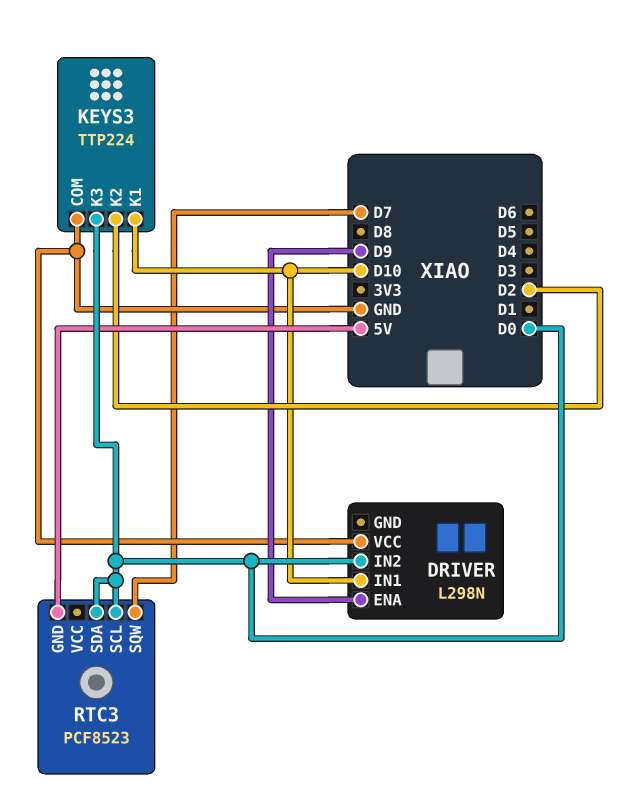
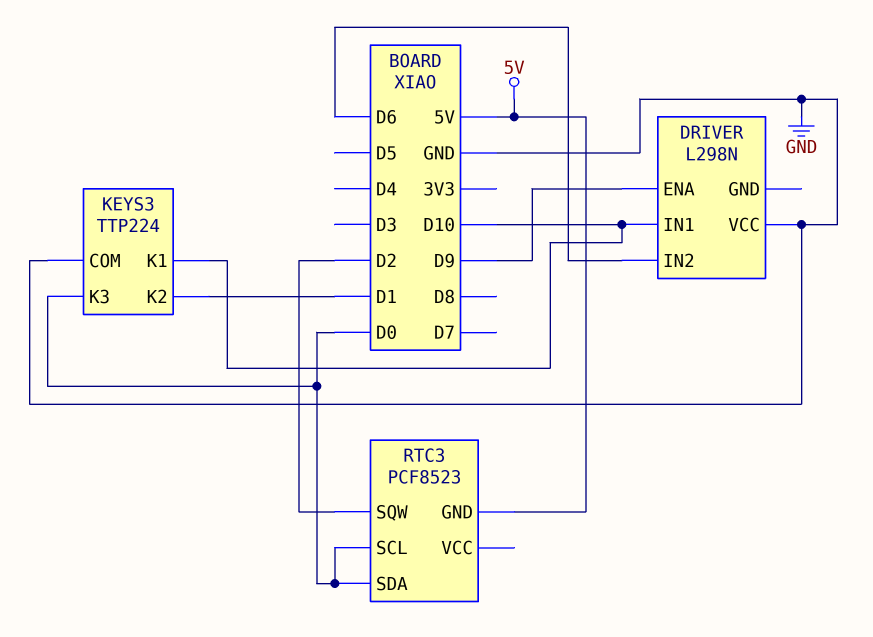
DRIVER pin IN2: D0 -> D6
KEYS3 pin K2: D2 -> D1
RTC3 pin SQW: D7 -> D2

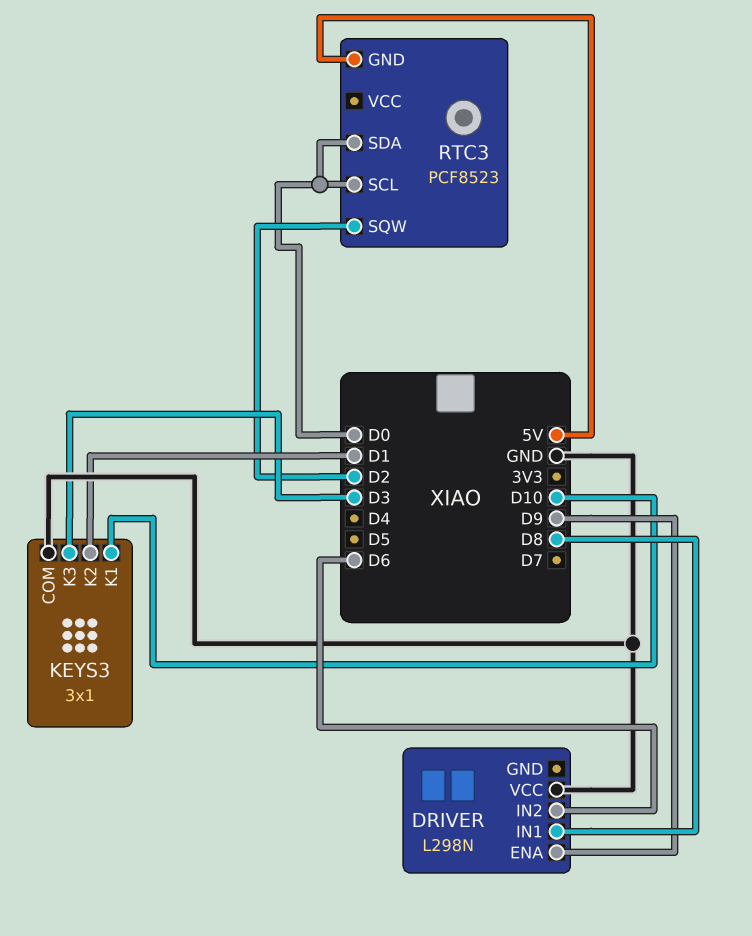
DRIVER pin IN1: D10 -> D8
KEYS3: TTP224 -> 3x1
KEYS3 pin K3: D0 -> D3

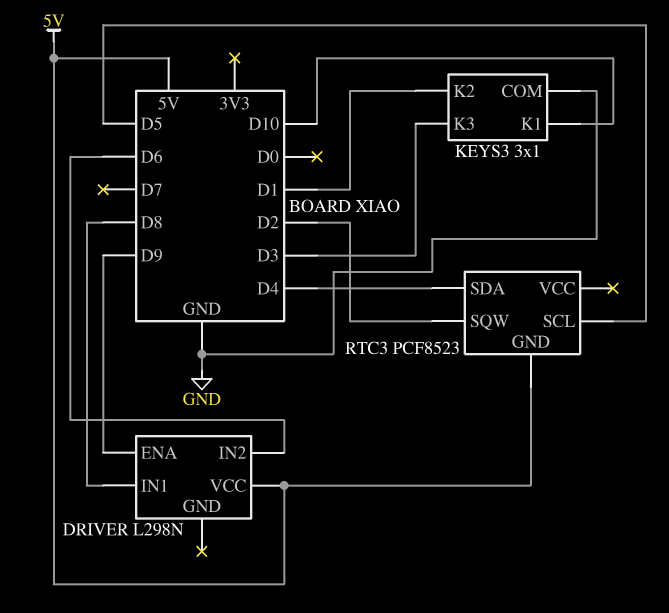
DRIVER pin VCC: GND -> 5V
RTC3 pin SCL: D0 -> D5
RTC3 pin SDA: D0 -> D4

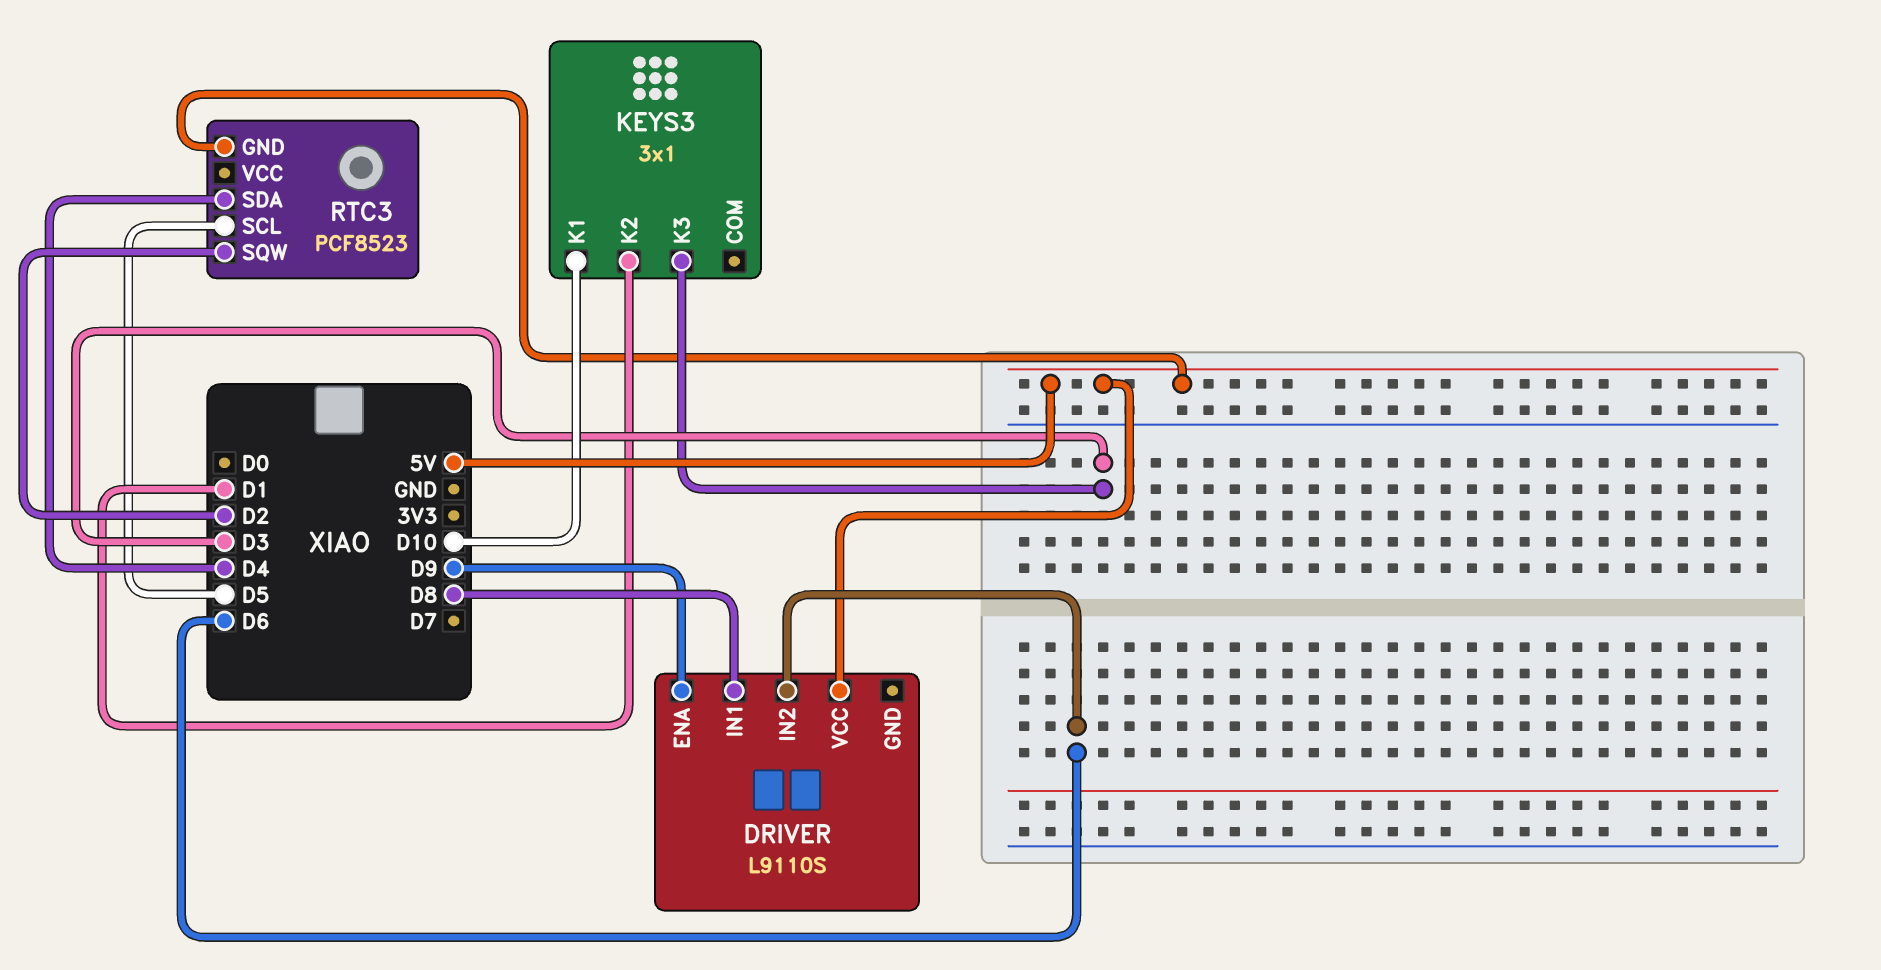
DRIVER: L298N -> L9110S
KEYS3 pin COM: GND -> none

